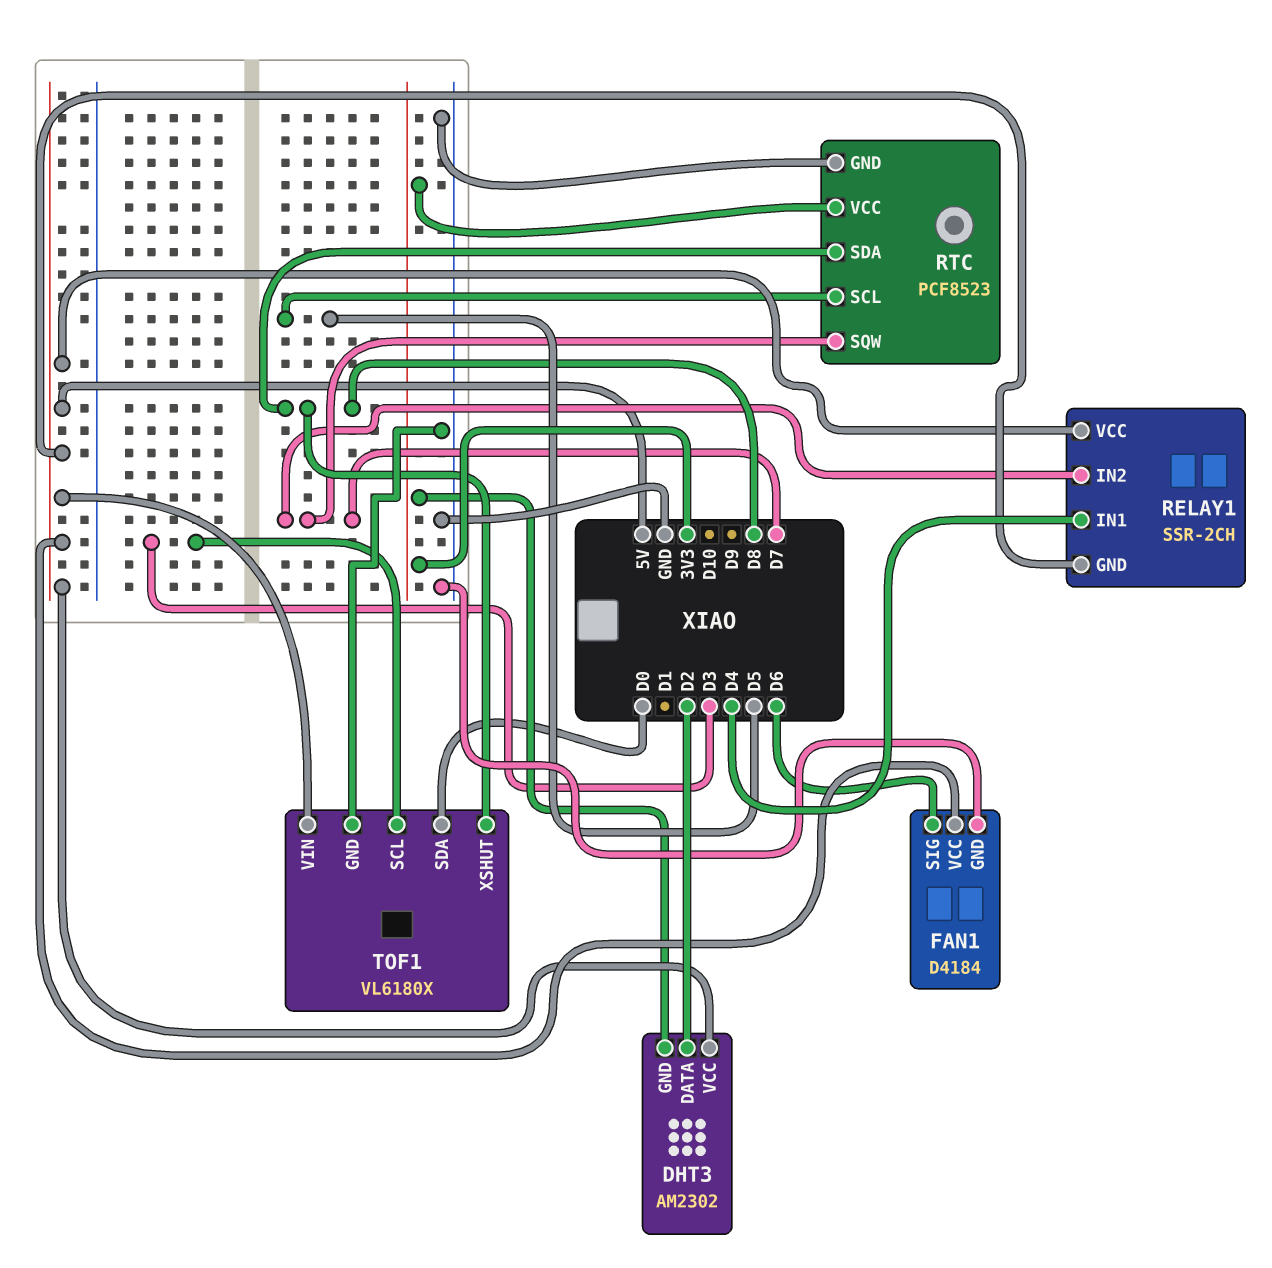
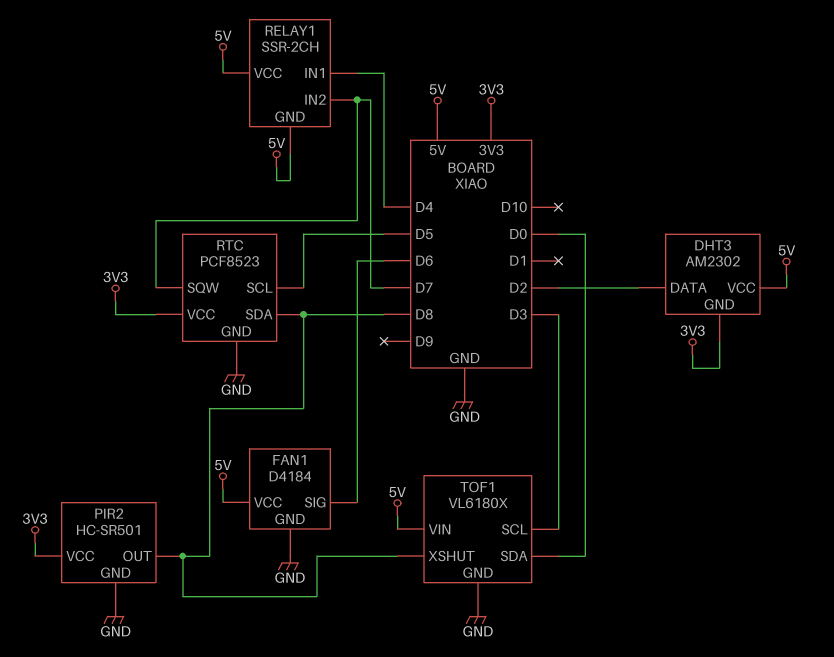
PIR2: none -> HC-SR501
PIR2 pin GND: none -> GND
PIR2 pin OUT: none -> D8
PIR2 pin VCC: none -> 3V3

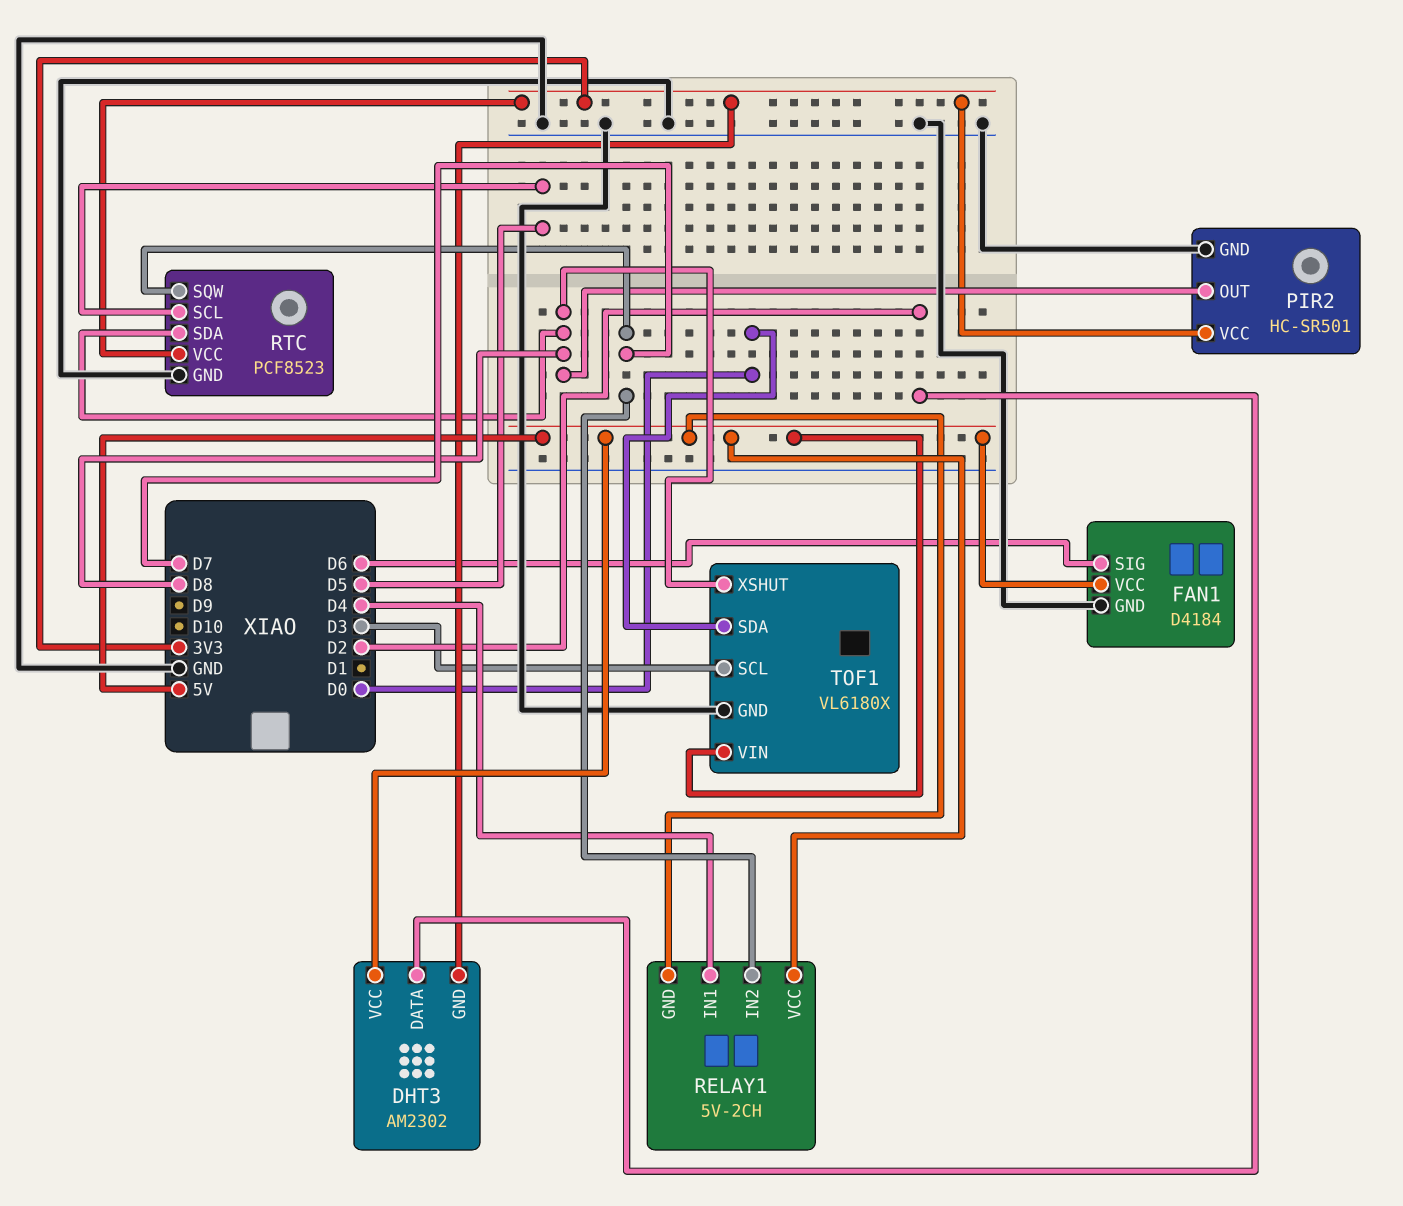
RELAY1: SSR-2CH -> 5V-2CH

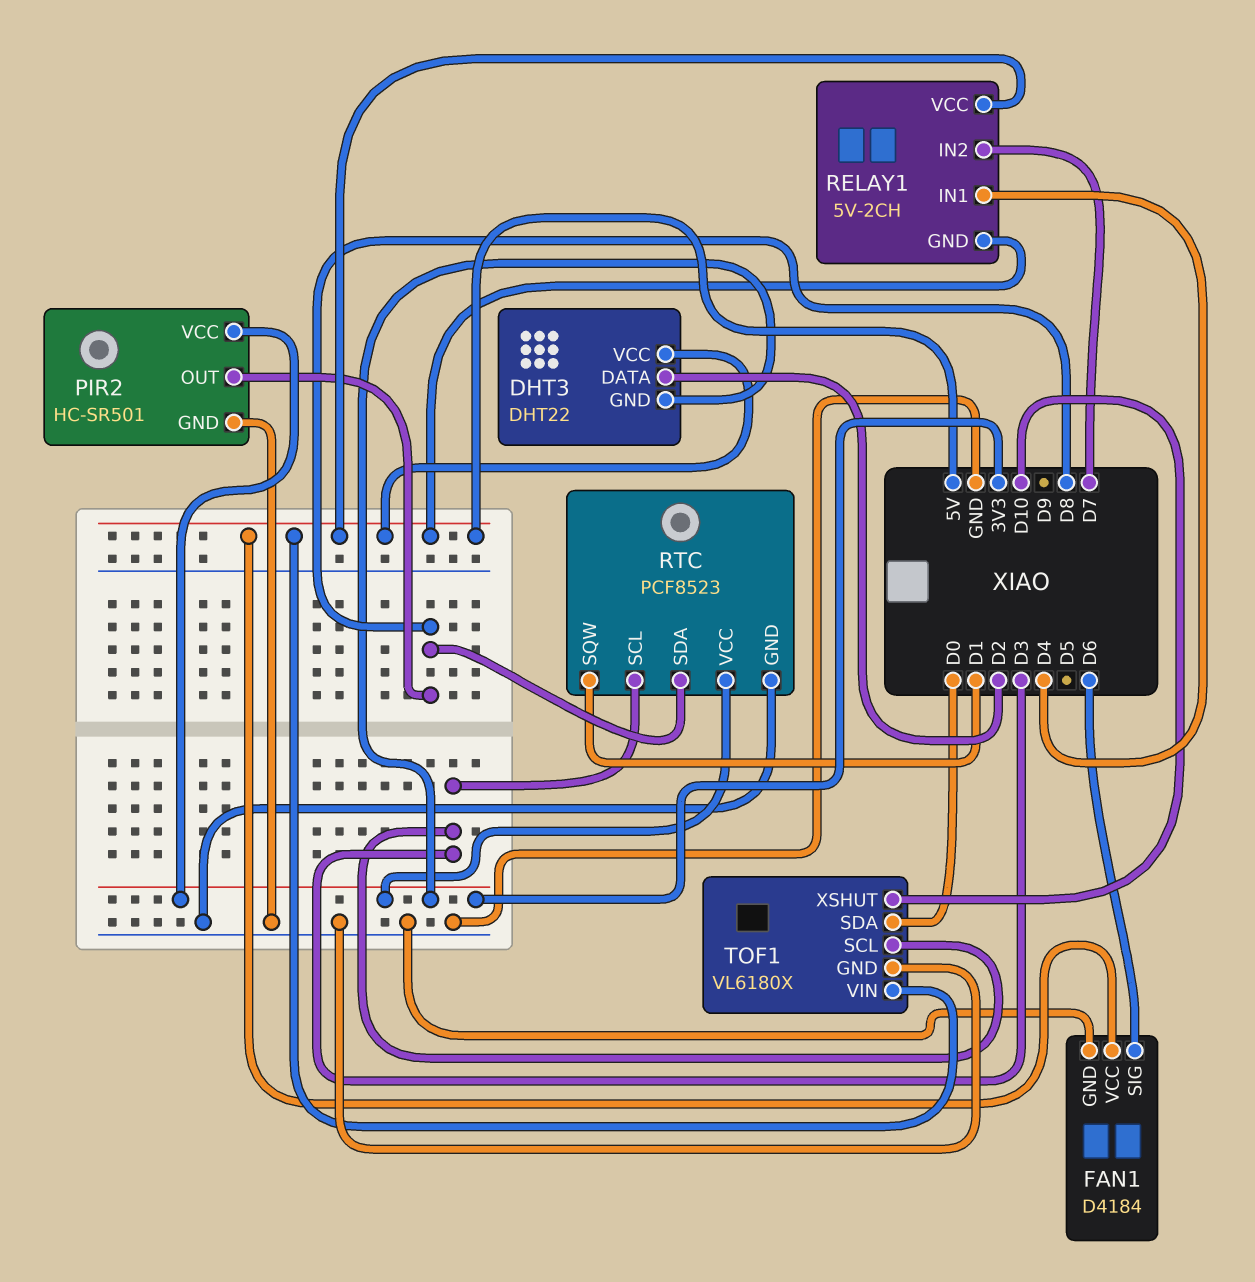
DHT3: AM2302 -> DHT22
RTC pin SCL: D5 -> D3
RTC pin SQW: D7 -> D1
TOF1 pin XSHUT: D8 -> D10

